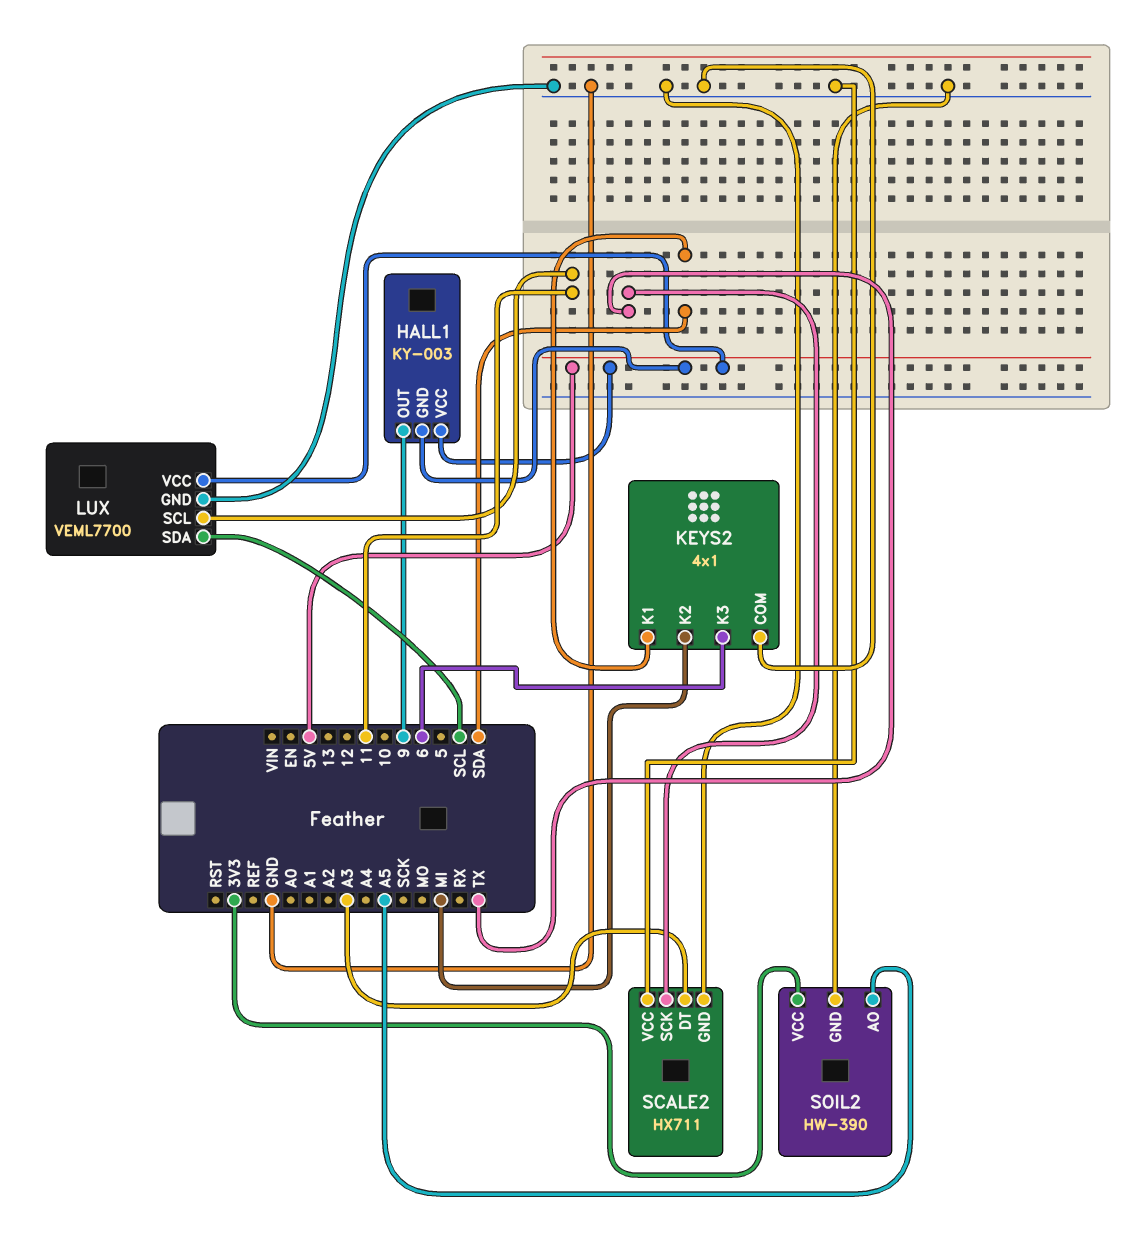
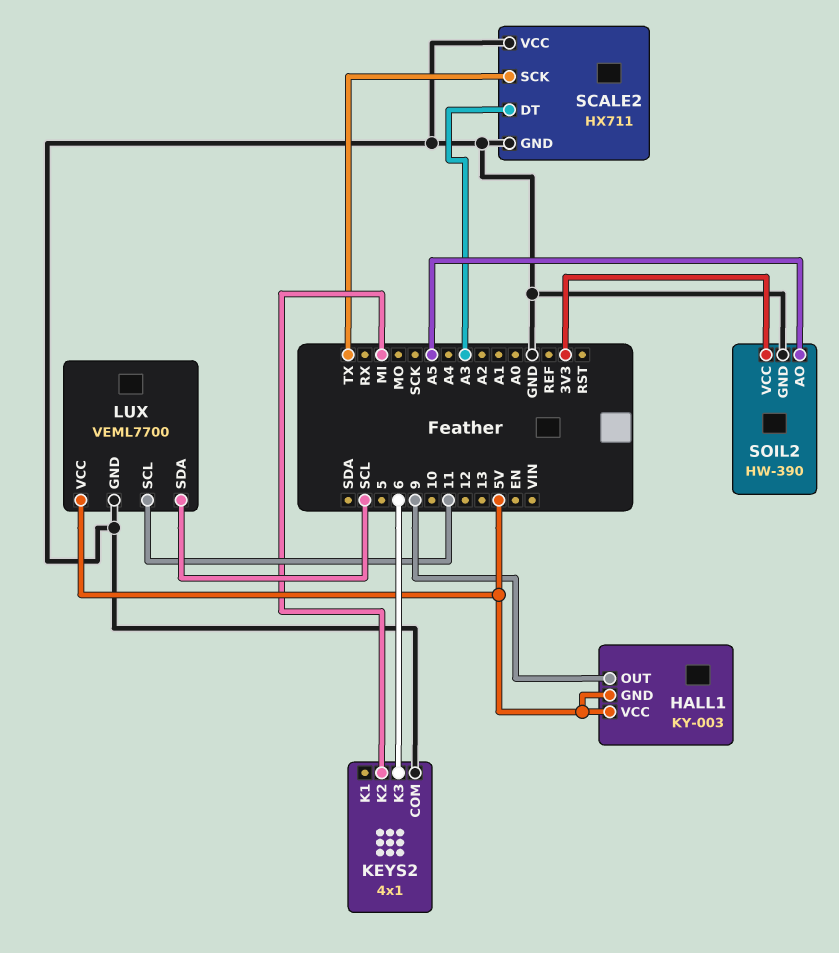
KEYS2 pin K1: SDA -> none

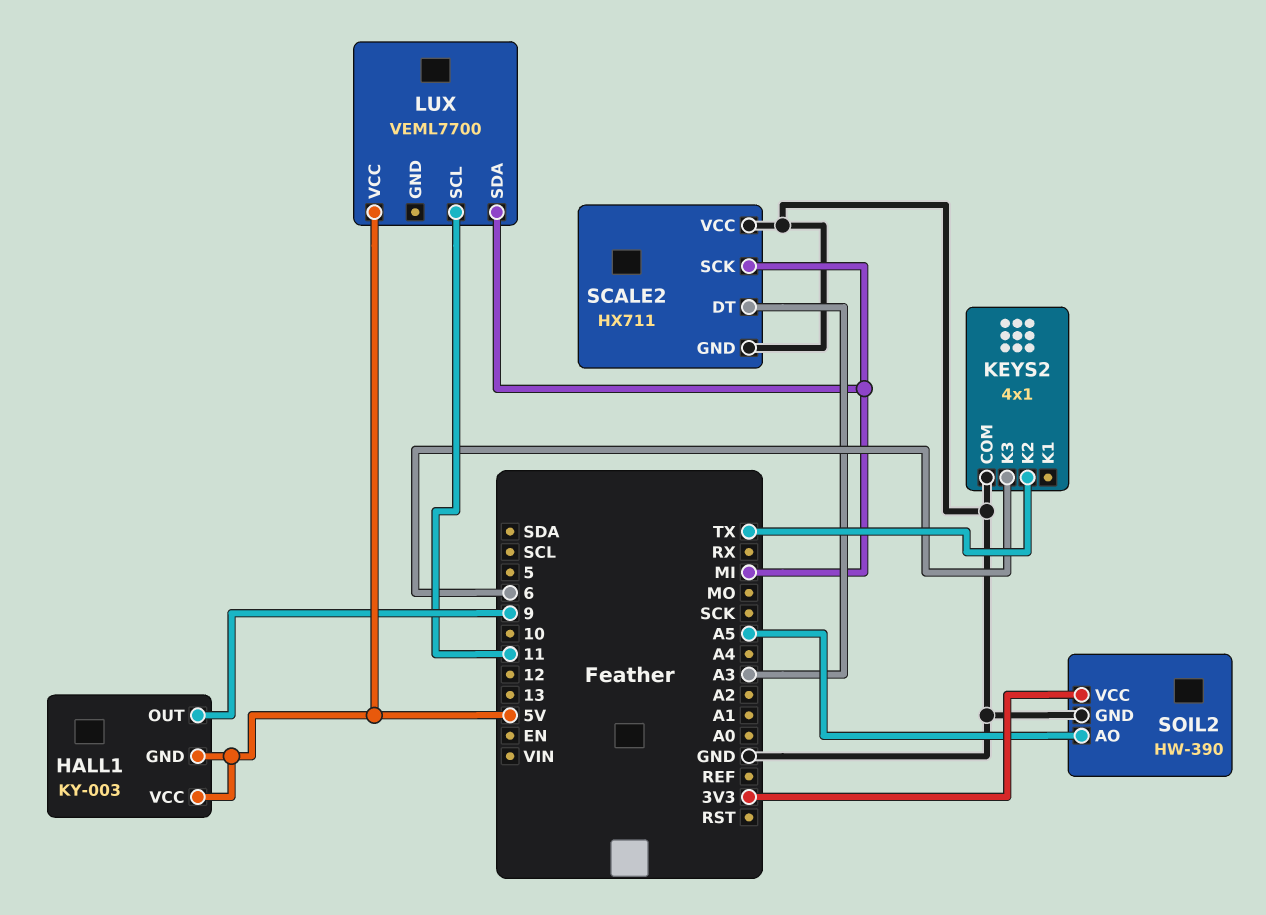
KEYS2 pin K2: MI -> TX
LUX pin GND: GND -> none
LUX pin SDA: SCL -> MI
SCALE2 pin SCK: TX -> MI

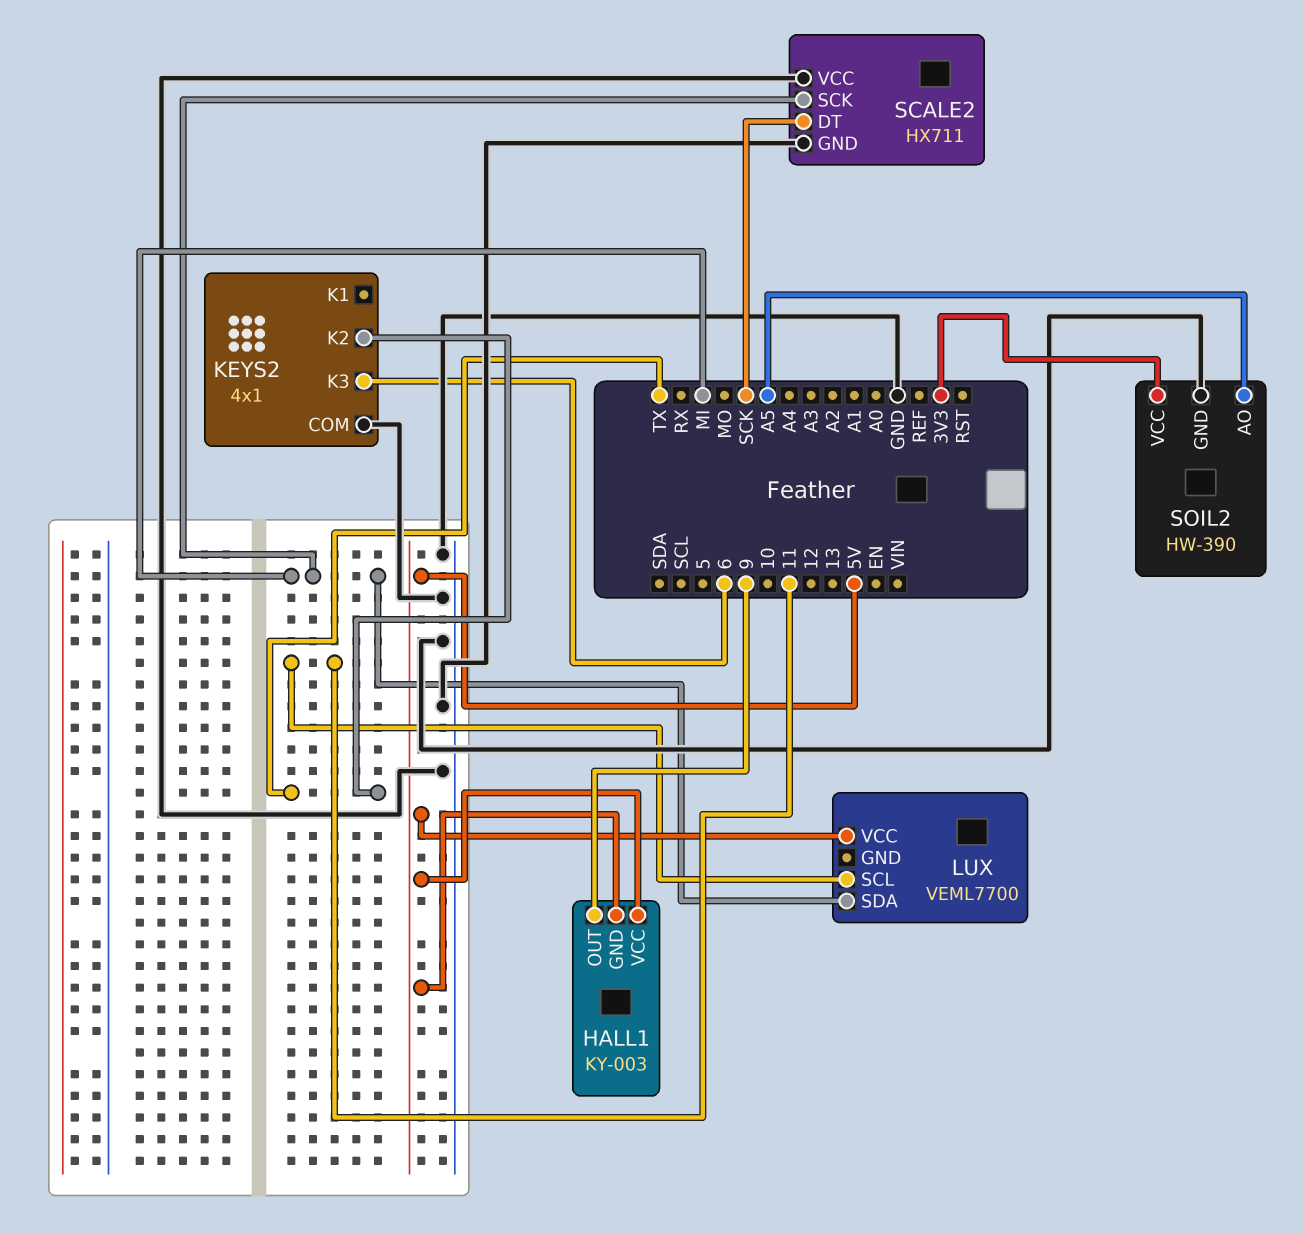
SCALE2 pin DT: A3 -> SCK

